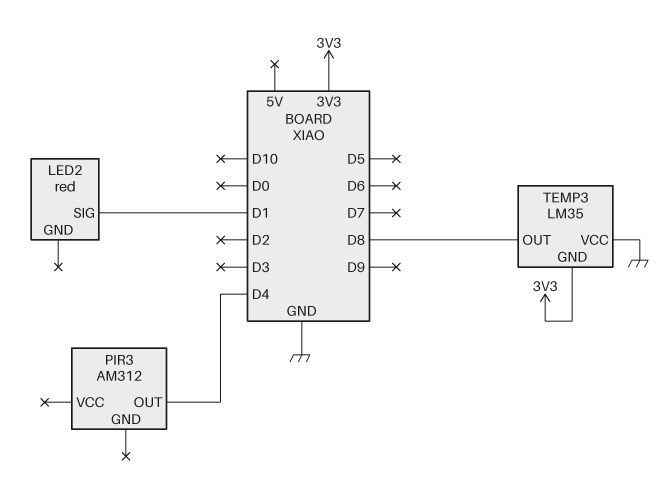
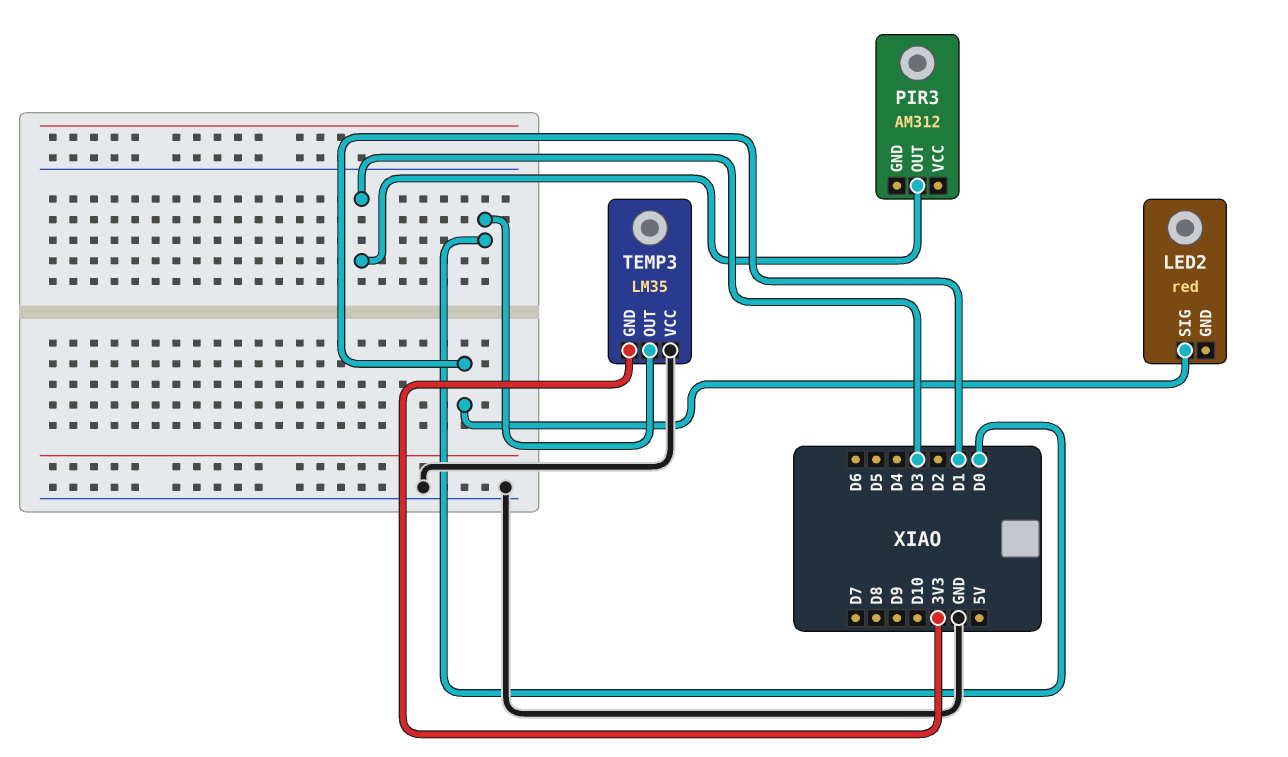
PIR3 pin OUT: D4 -> D3
TEMP3 pin OUT: D8 -> D0

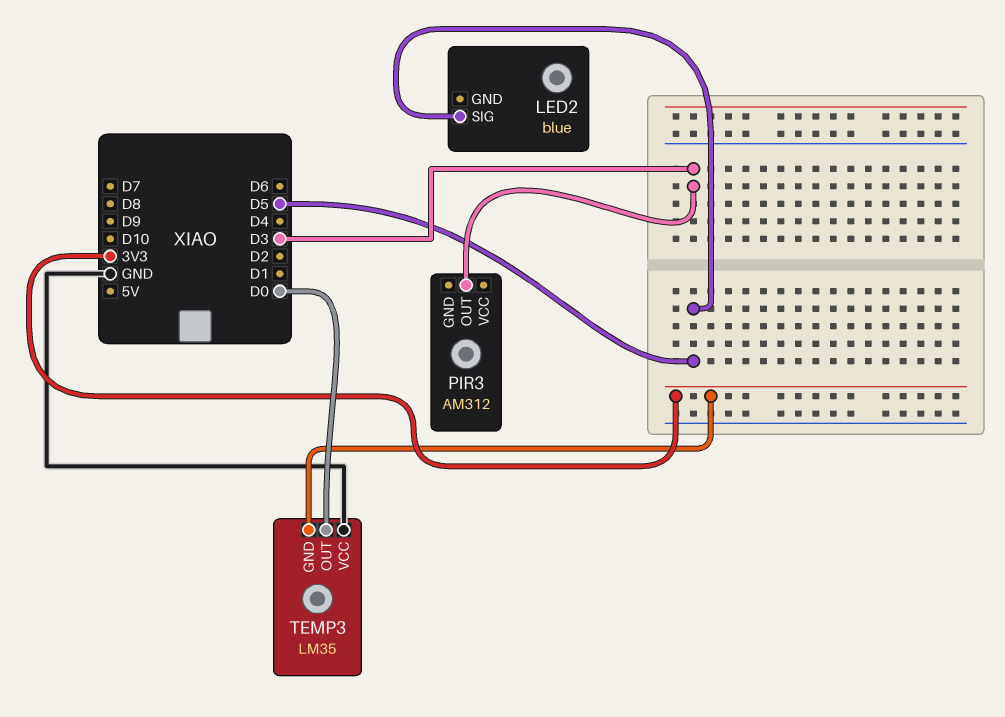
LED2: red -> blue
LED2 pin SIG: D1 -> D5

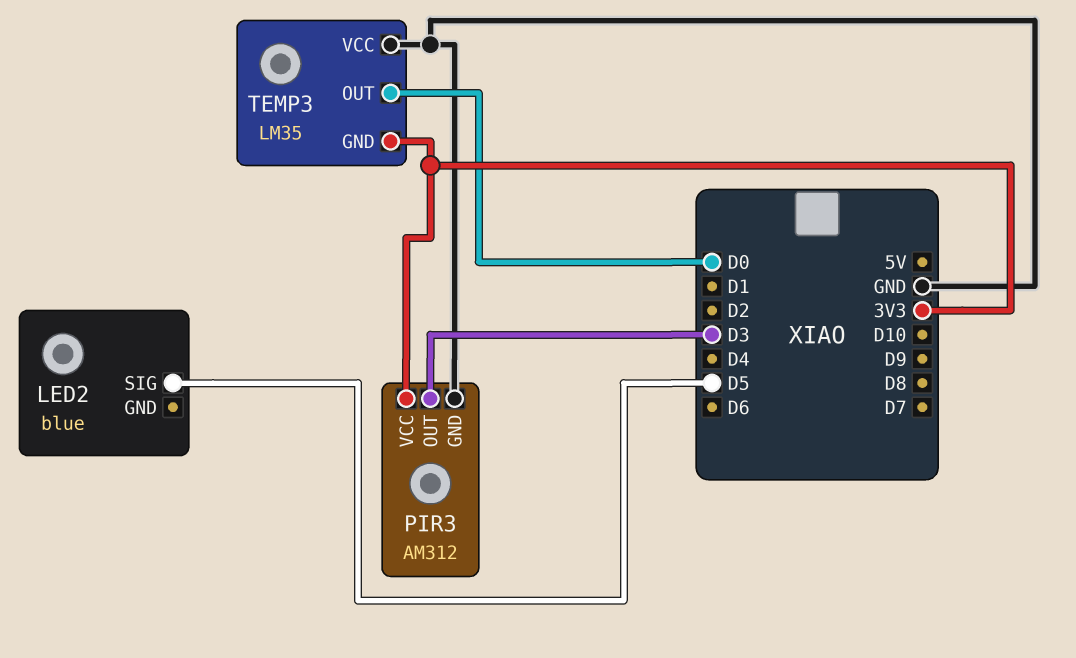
PIR3 pin GND: none -> GND
PIR3 pin VCC: none -> 3V3

